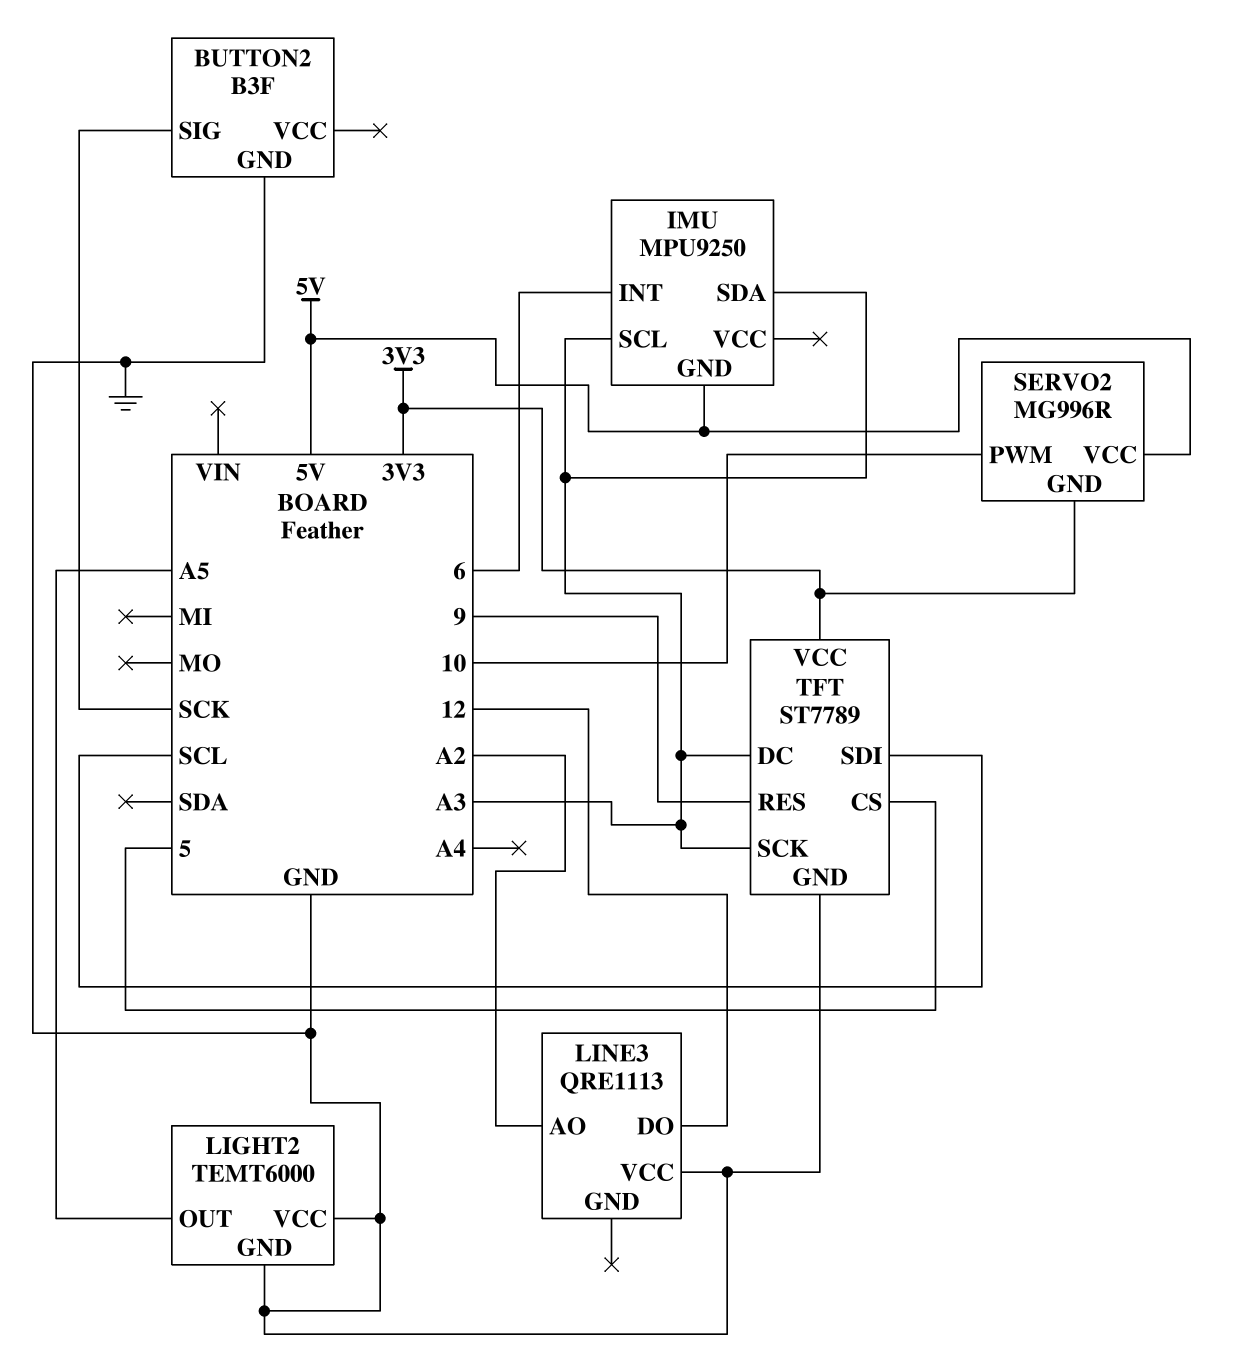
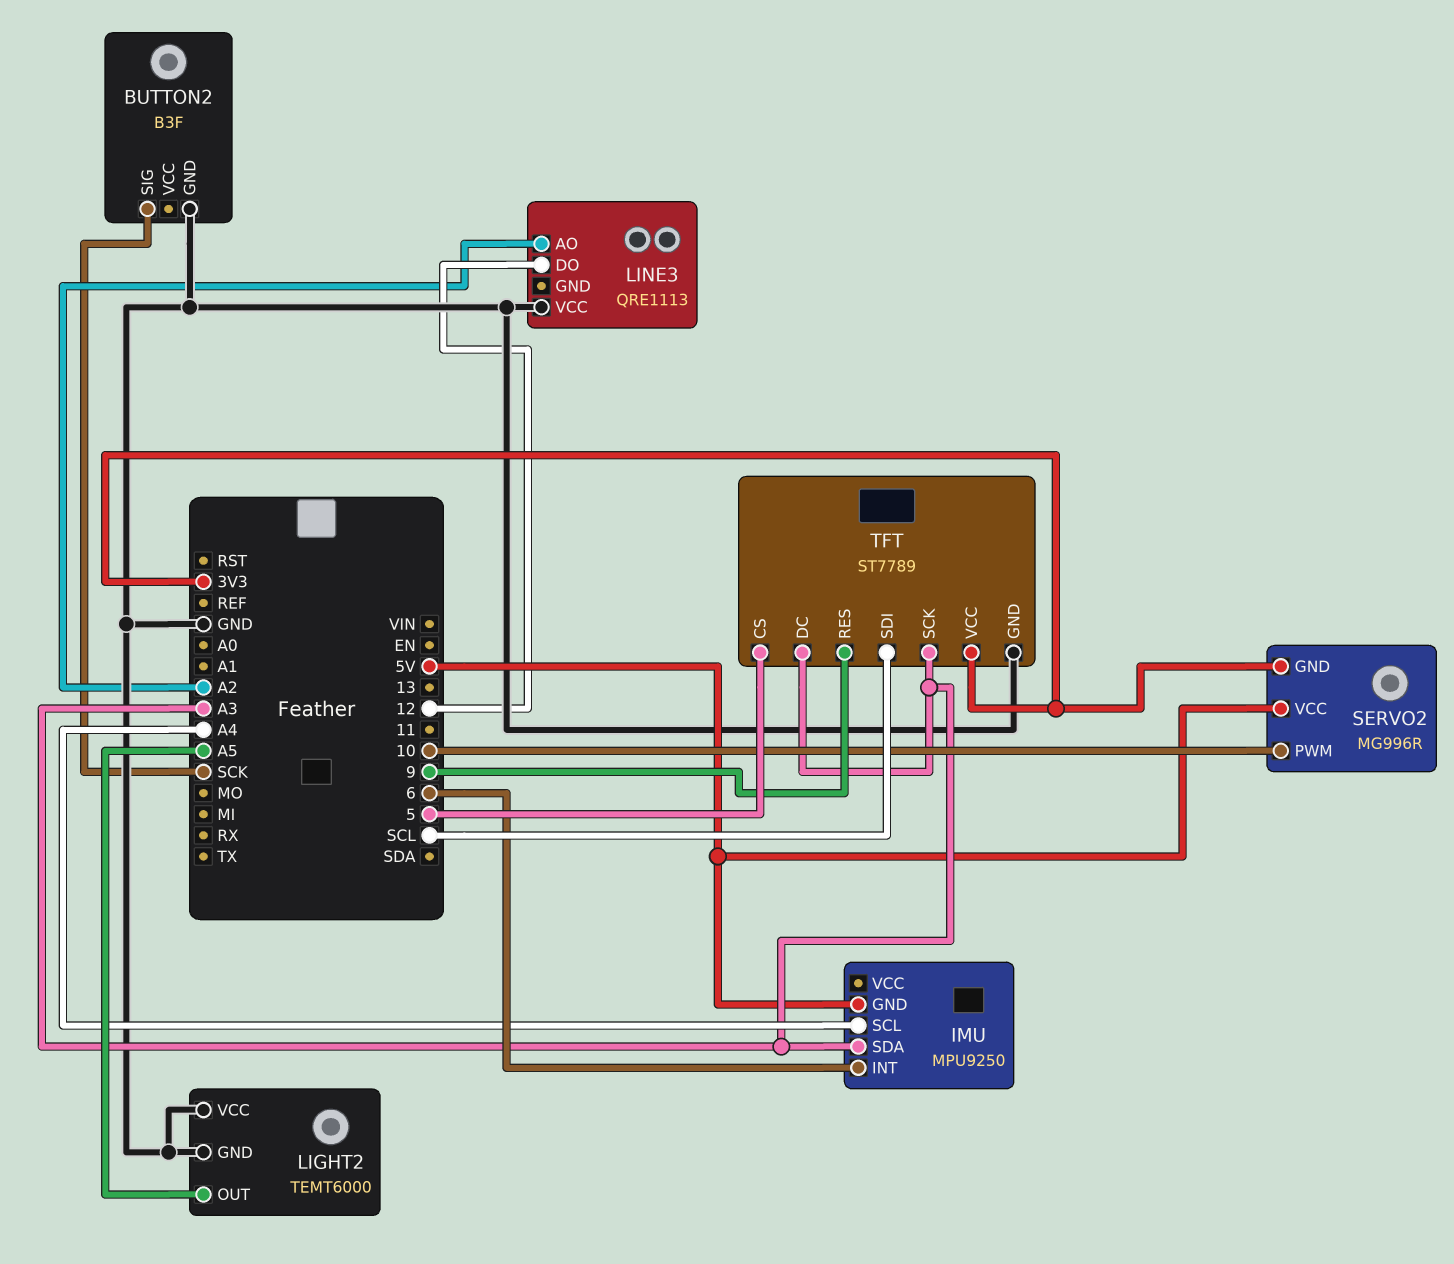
IMU pin SCL: A3 -> A4

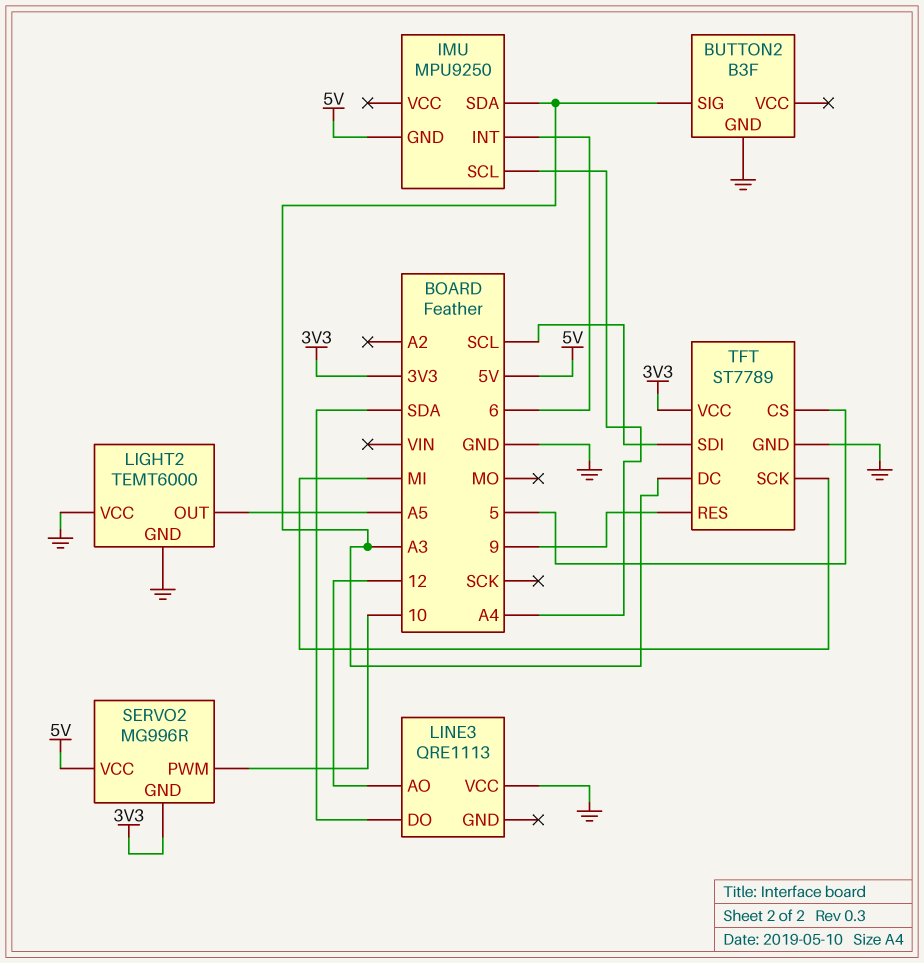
BUTTON2 pin SIG: SCK -> A3
LINE3 pin AO: A2 -> 12
LINE3 pin DO: 12 -> SDA
TFT pin SCK: A3 -> MI

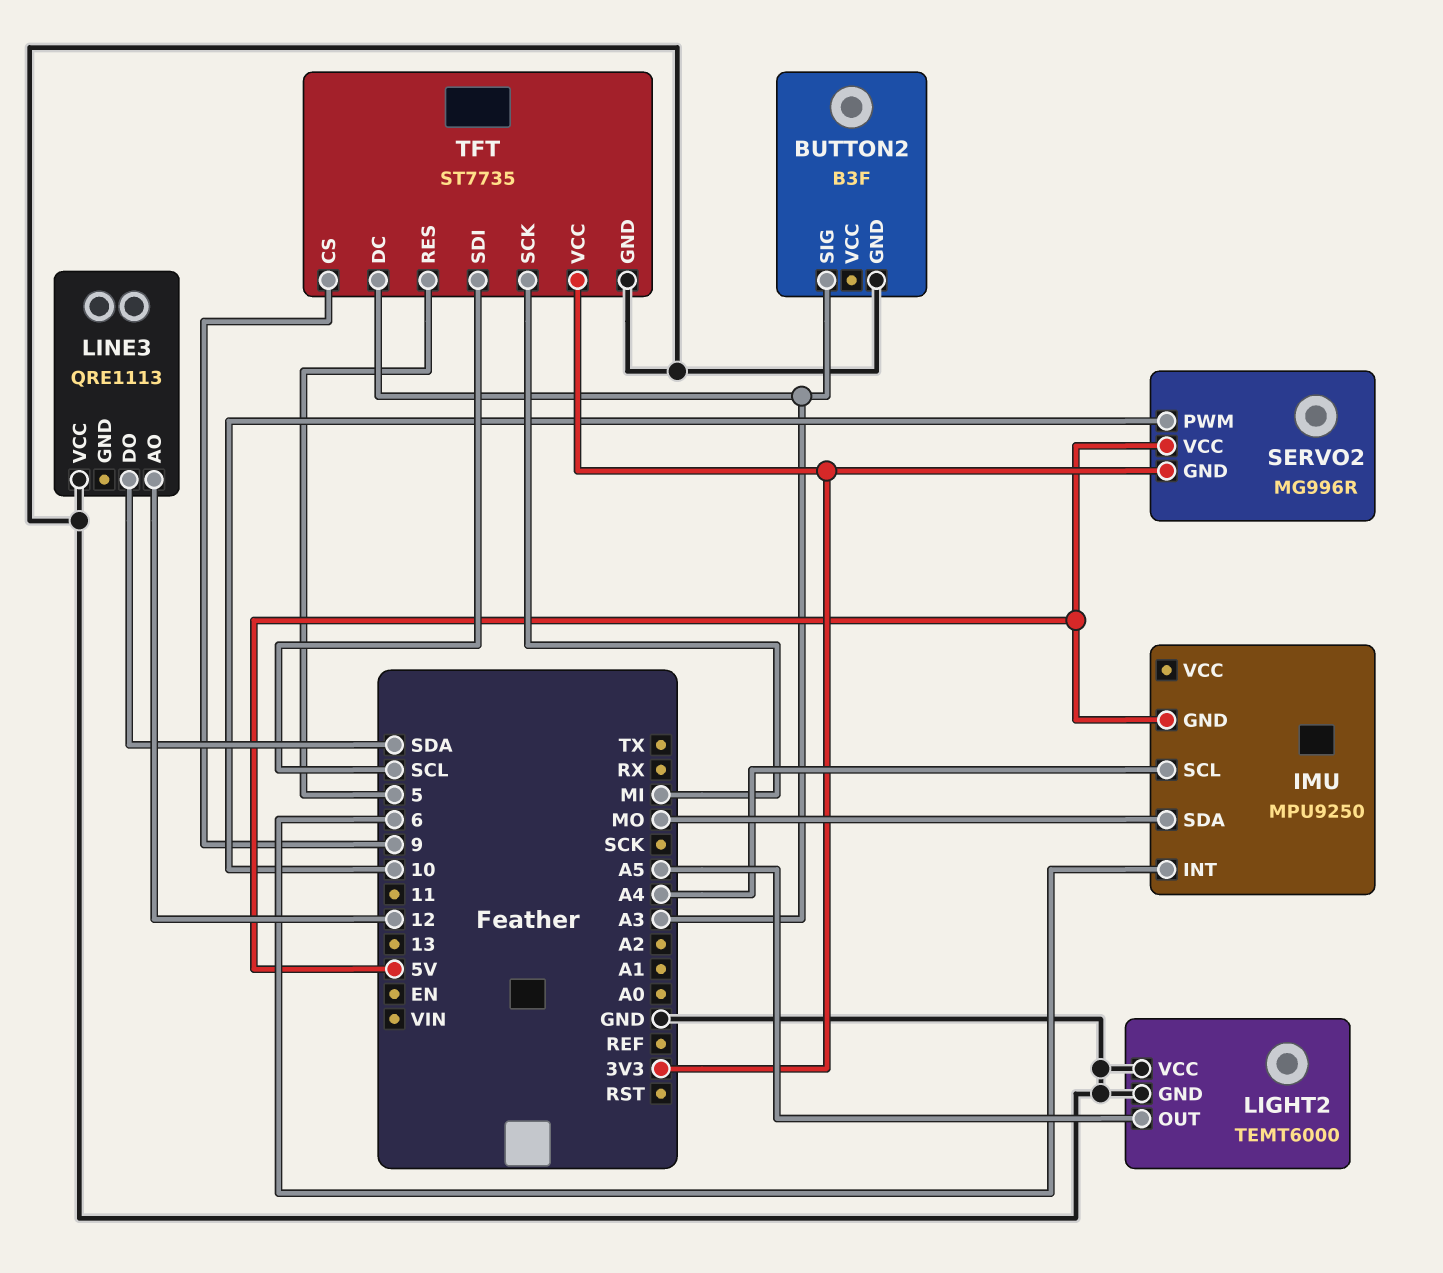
IMU pin SDA: A3 -> MO
TFT: ST7789 -> ST7735
TFT pin CS: 5 -> 9
TFT pin RES: 9 -> 5

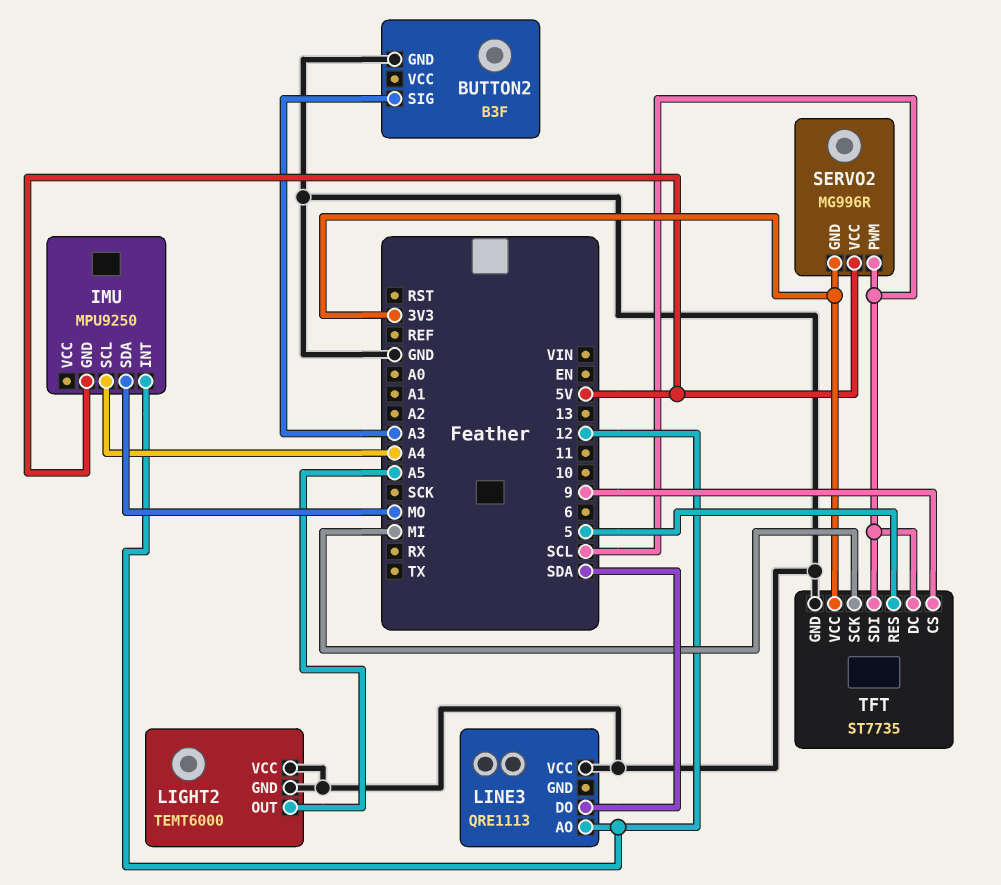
IMU pin INT: 6 -> 12
SERVO2 pin PWM: 10 -> SCL
TFT pin DC: A3 -> SCL

